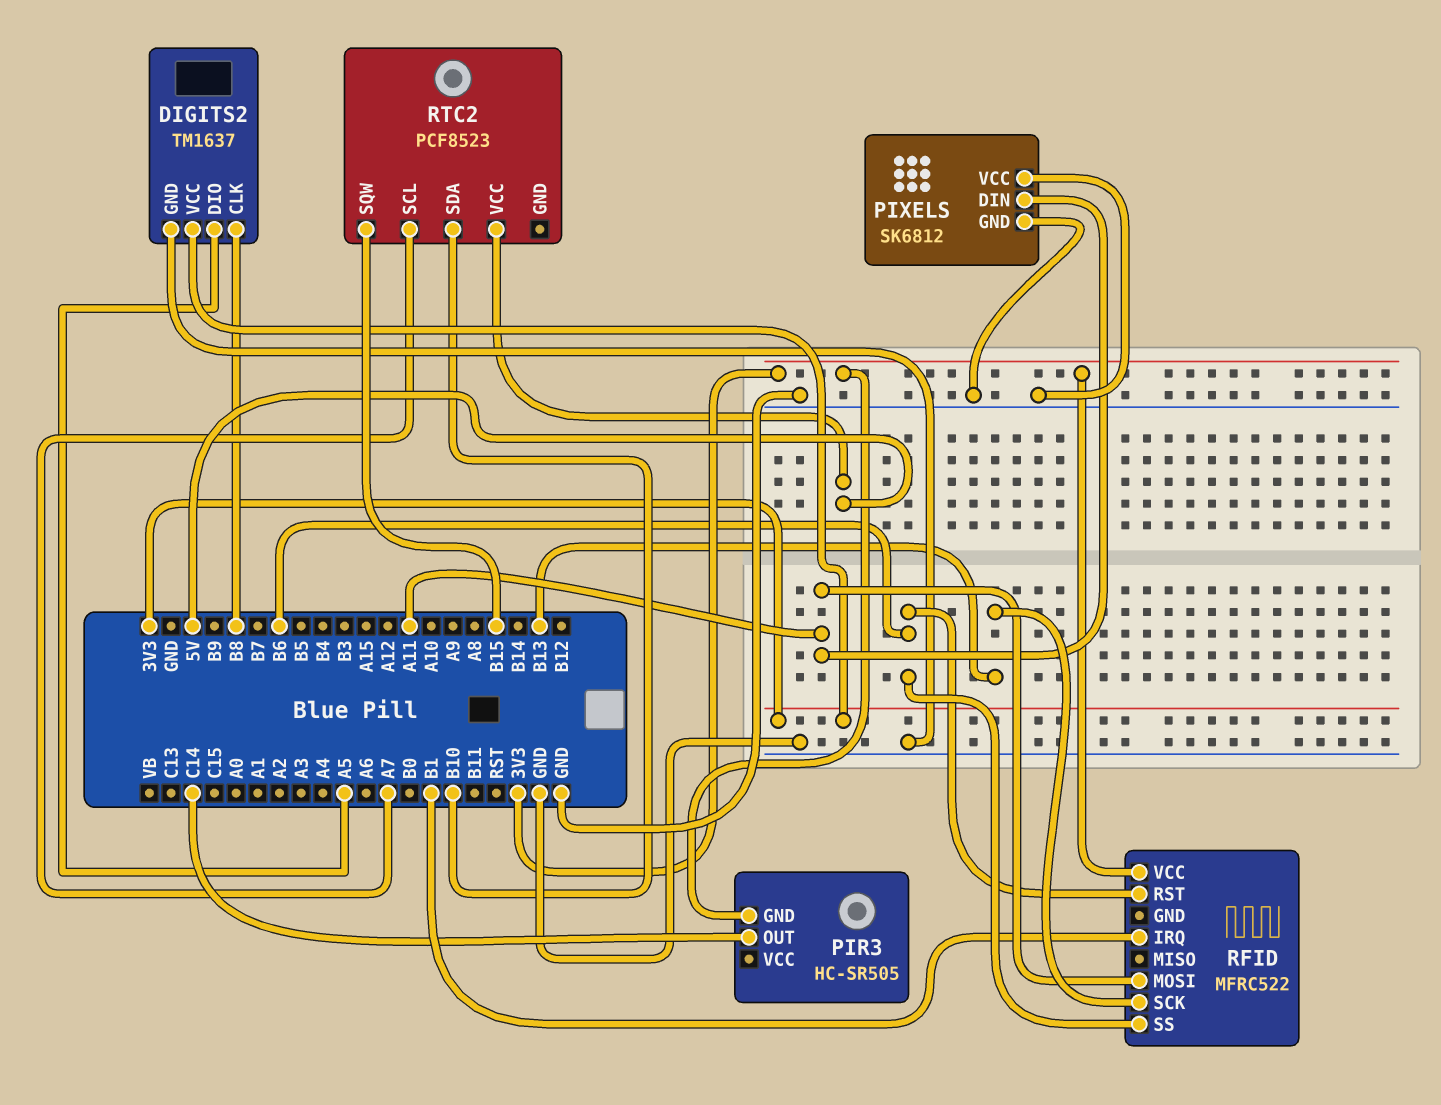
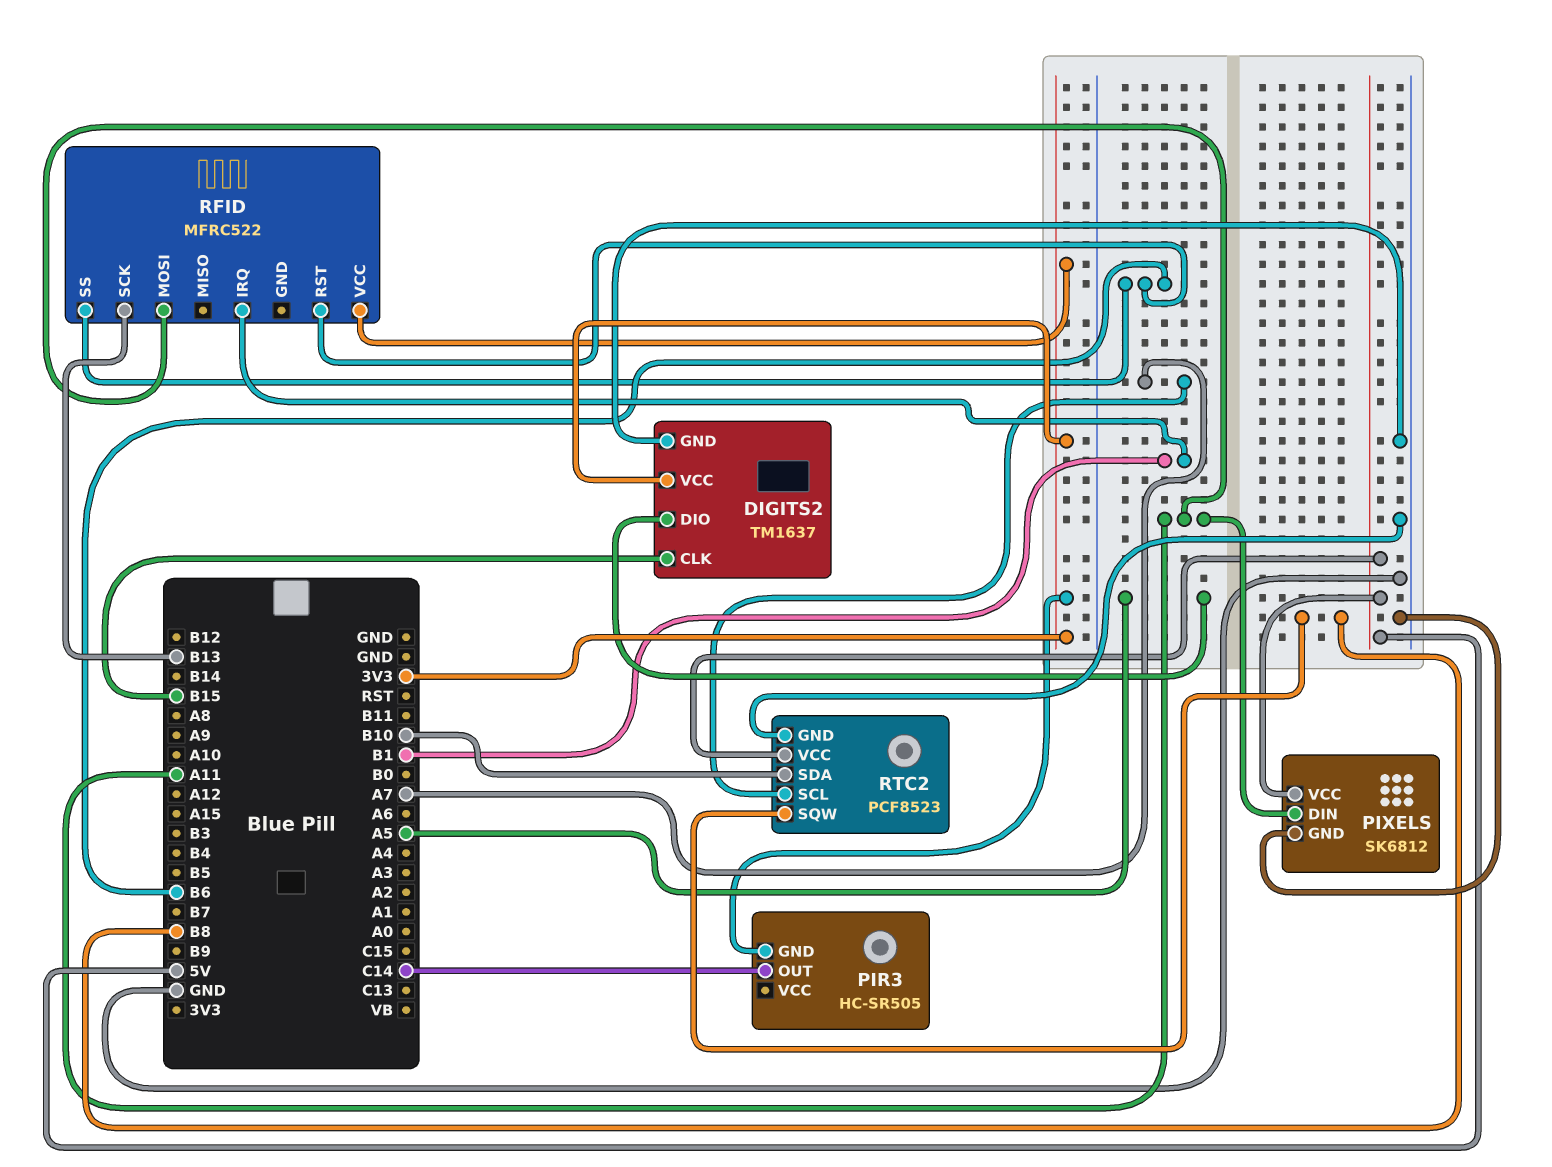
DIGITS2 pin CLK: B8 -> B15
PIXELS pin VCC: GND -> 5V
RTC2 pin GND: none -> GND
RTC2 pin SQW: B15 -> B8

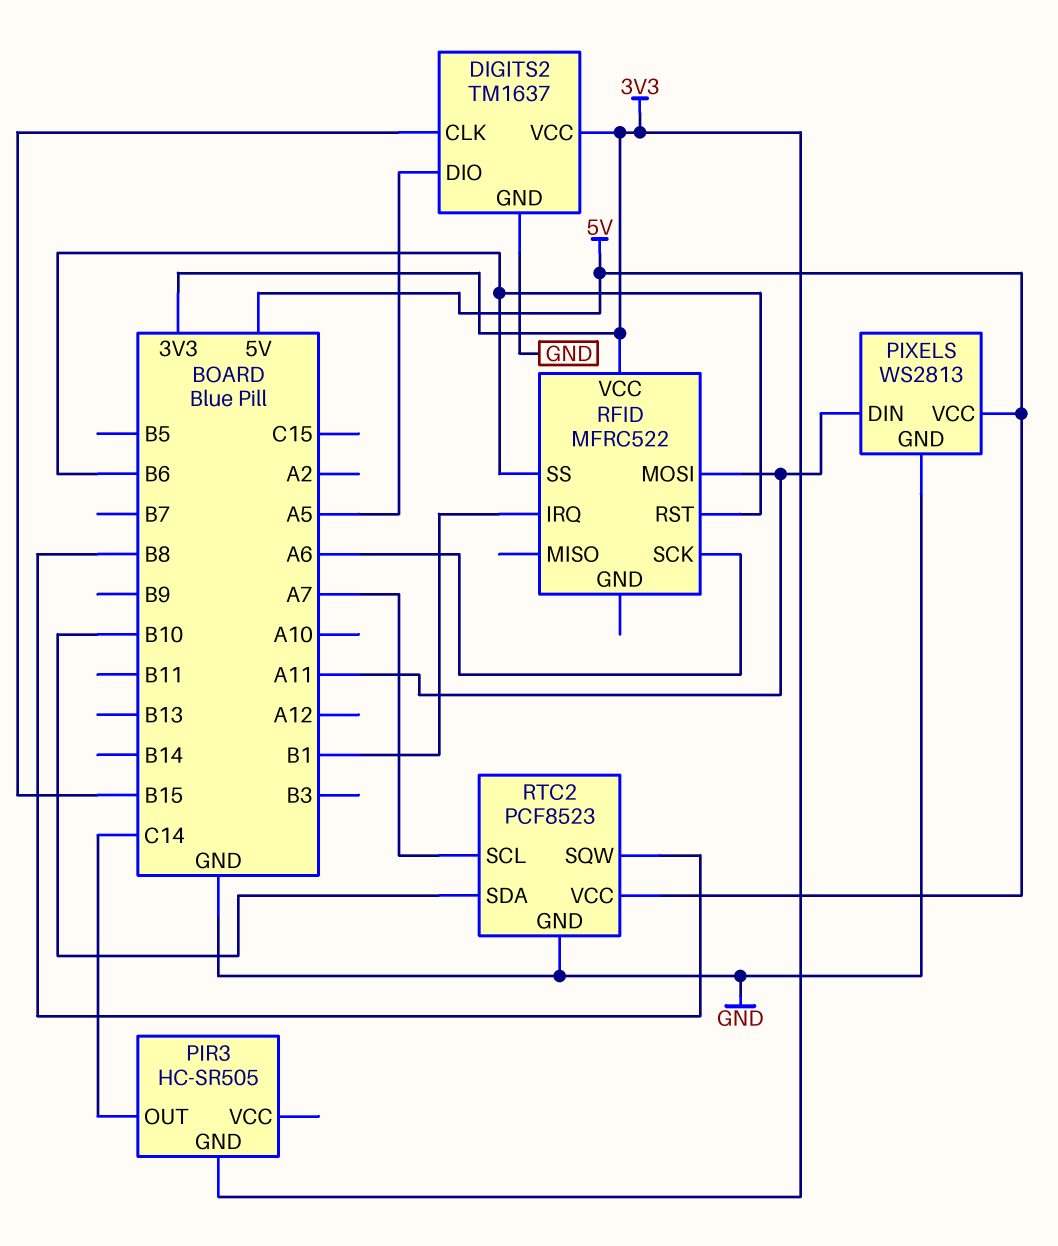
PIXELS: SK6812 -> WS2813
RFID pin SCK: B13 -> A6

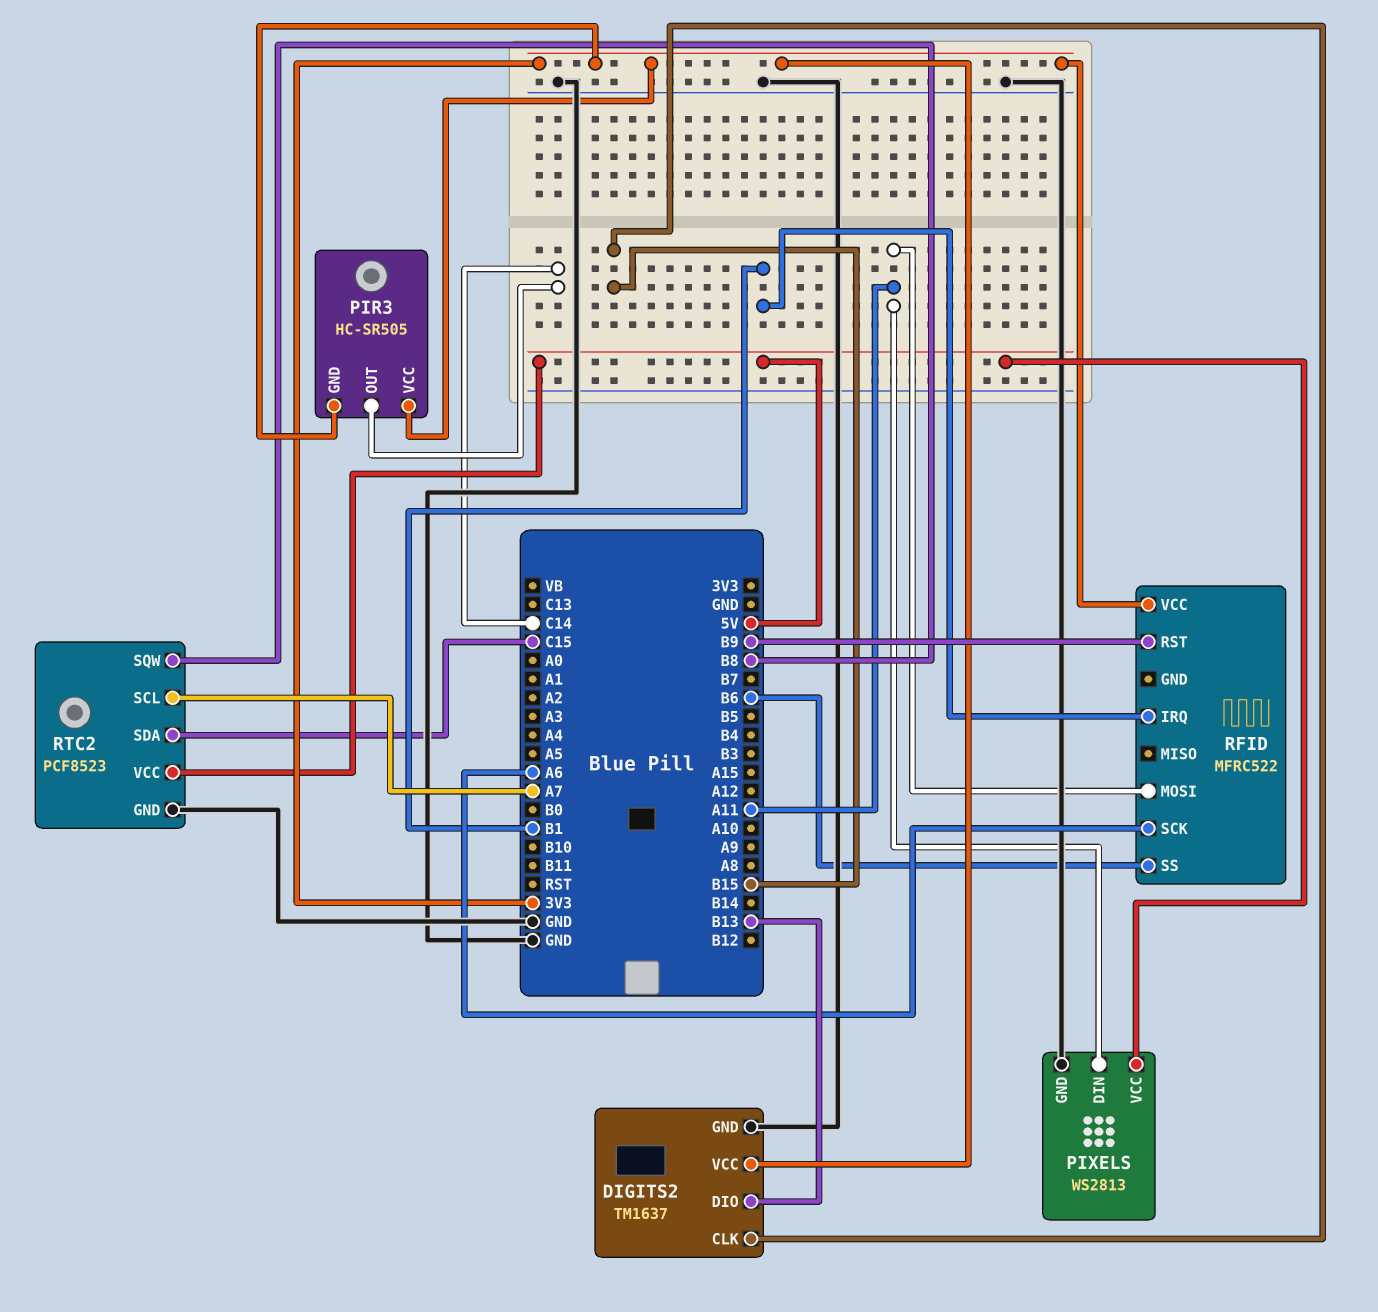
DIGITS2 pin DIO: A5 -> B13
PIR3 pin VCC: none -> 3V3
RFID pin RST: B6 -> B9
RTC2 pin SDA: B10 -> C15

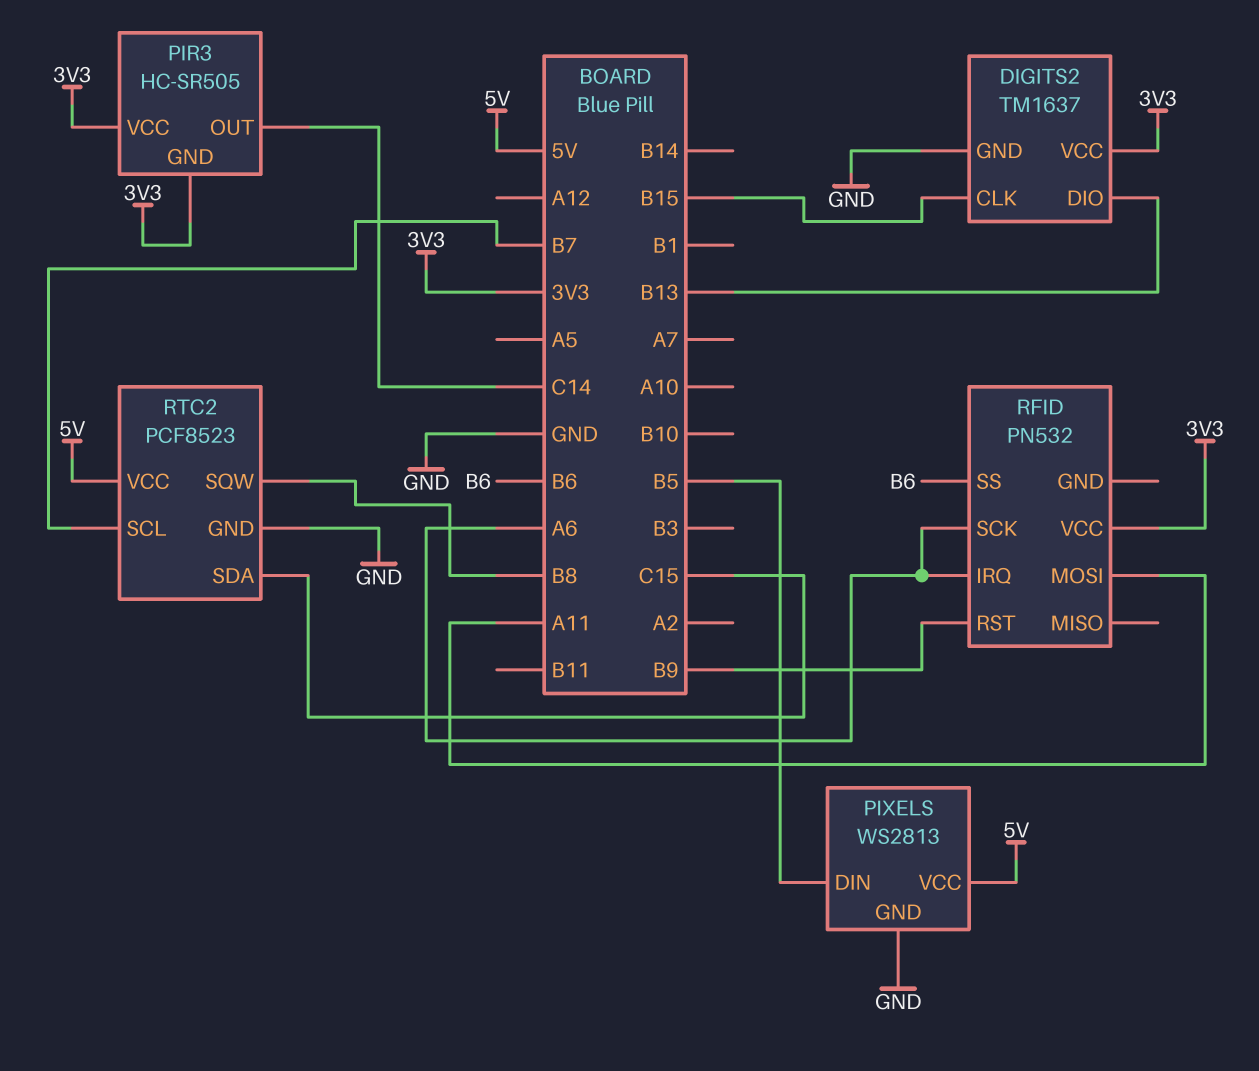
PIXELS pin DIN: A11 -> B5
RFID: MFRC522 -> PN532
RFID pin IRQ: B1 -> A6
RTC2 pin SCL: A7 -> B7

